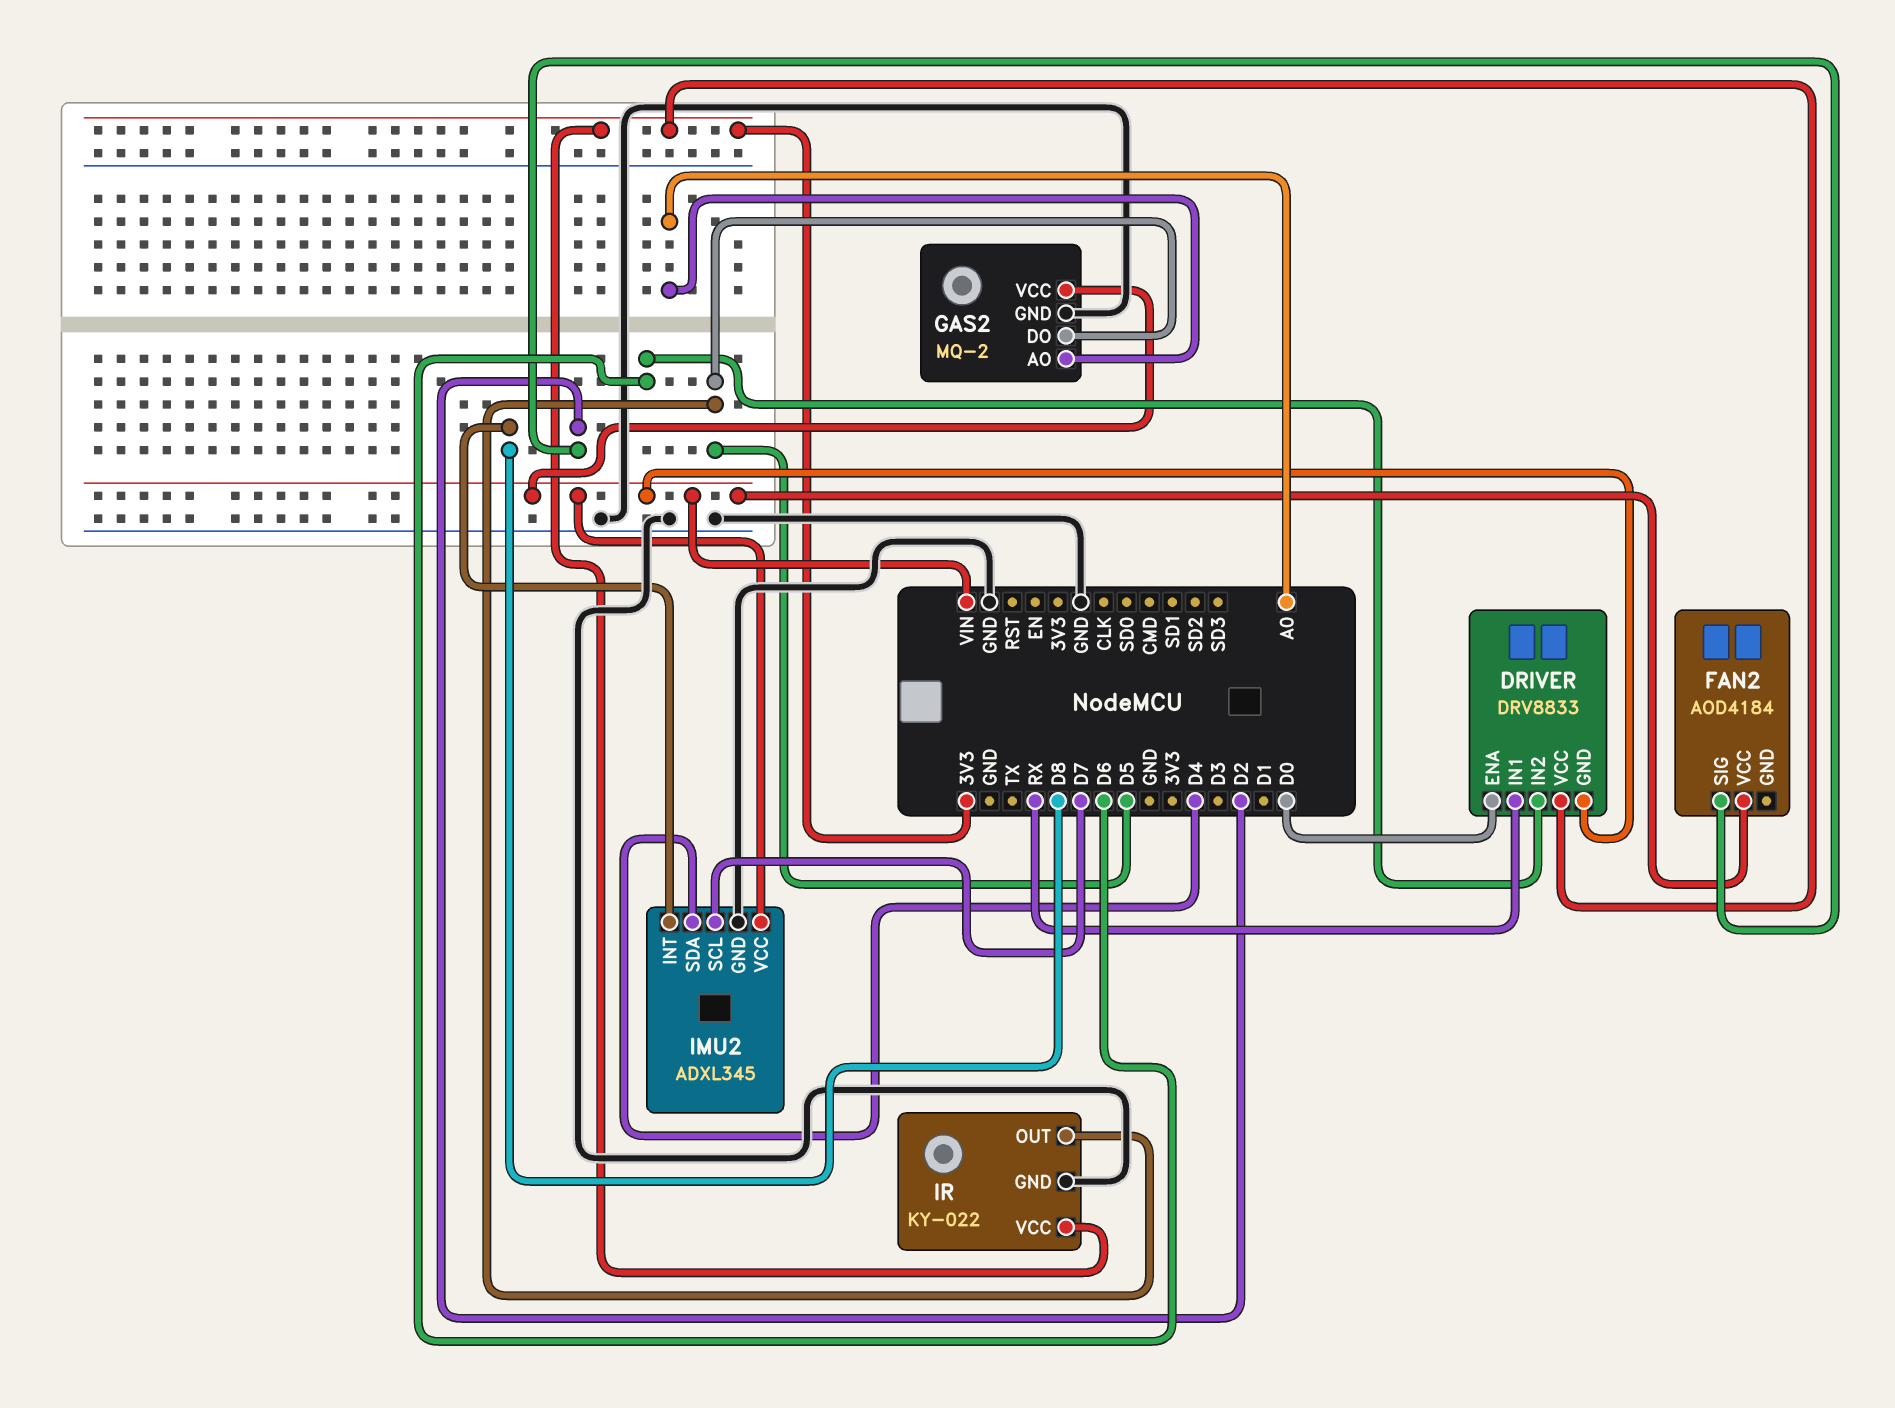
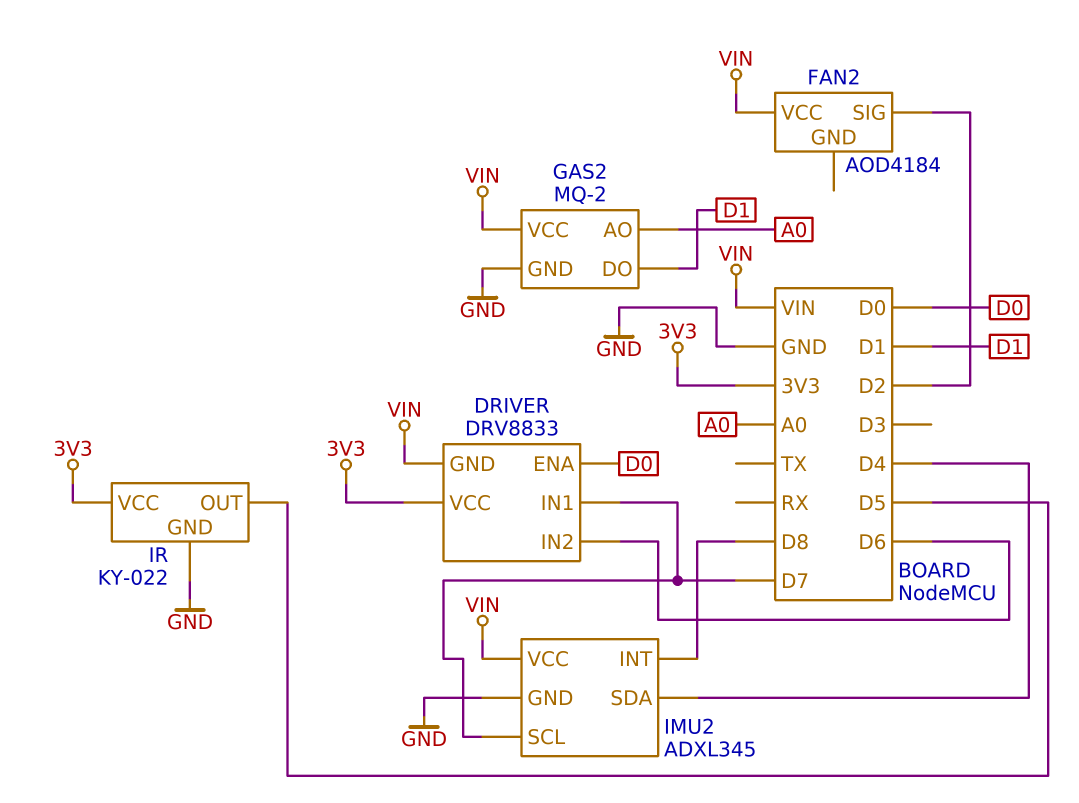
DRIVER pin IN1: RX -> D7
GAS2 pin DO: D5 -> D1

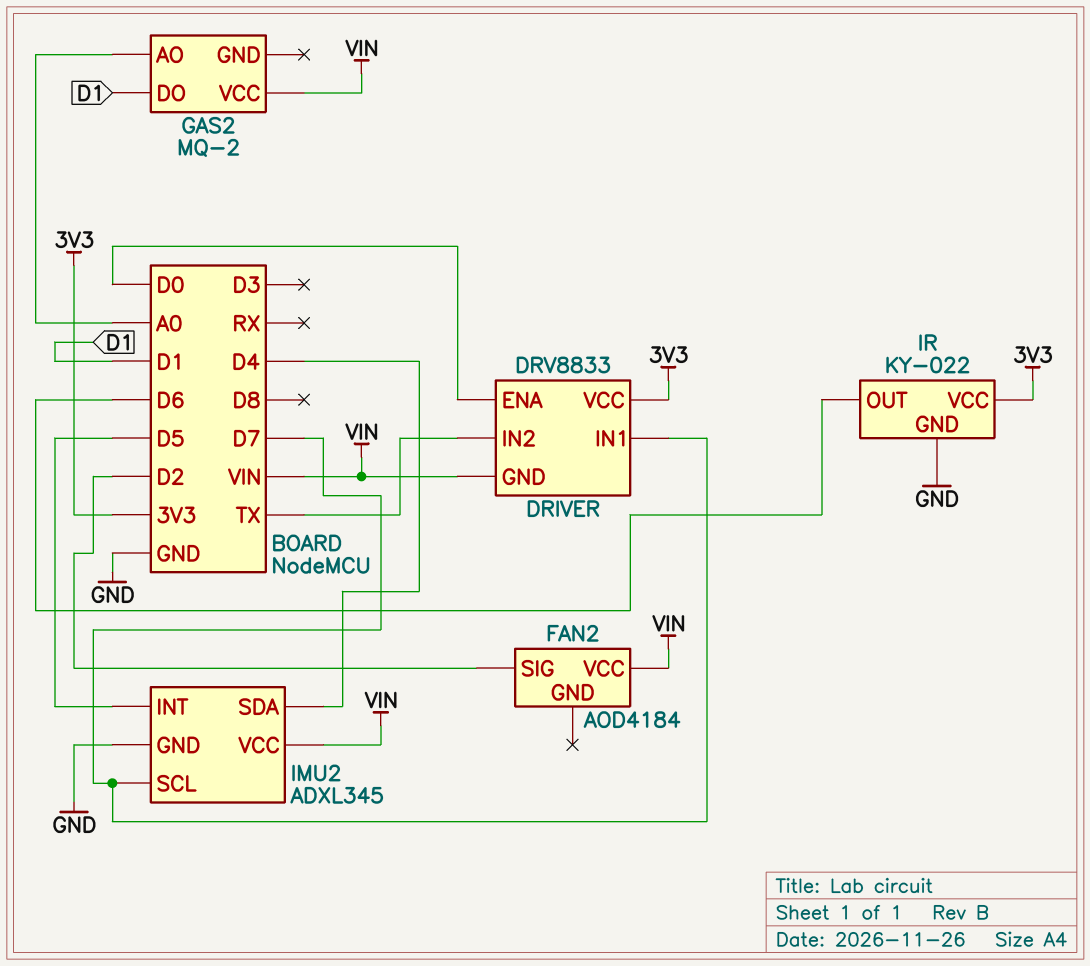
DRIVER pin IN2: D6 -> TX
GAS2 pin GND: GND -> none
IMU2 pin INT: D8 -> D5
IR pin OUT: D5 -> D6

